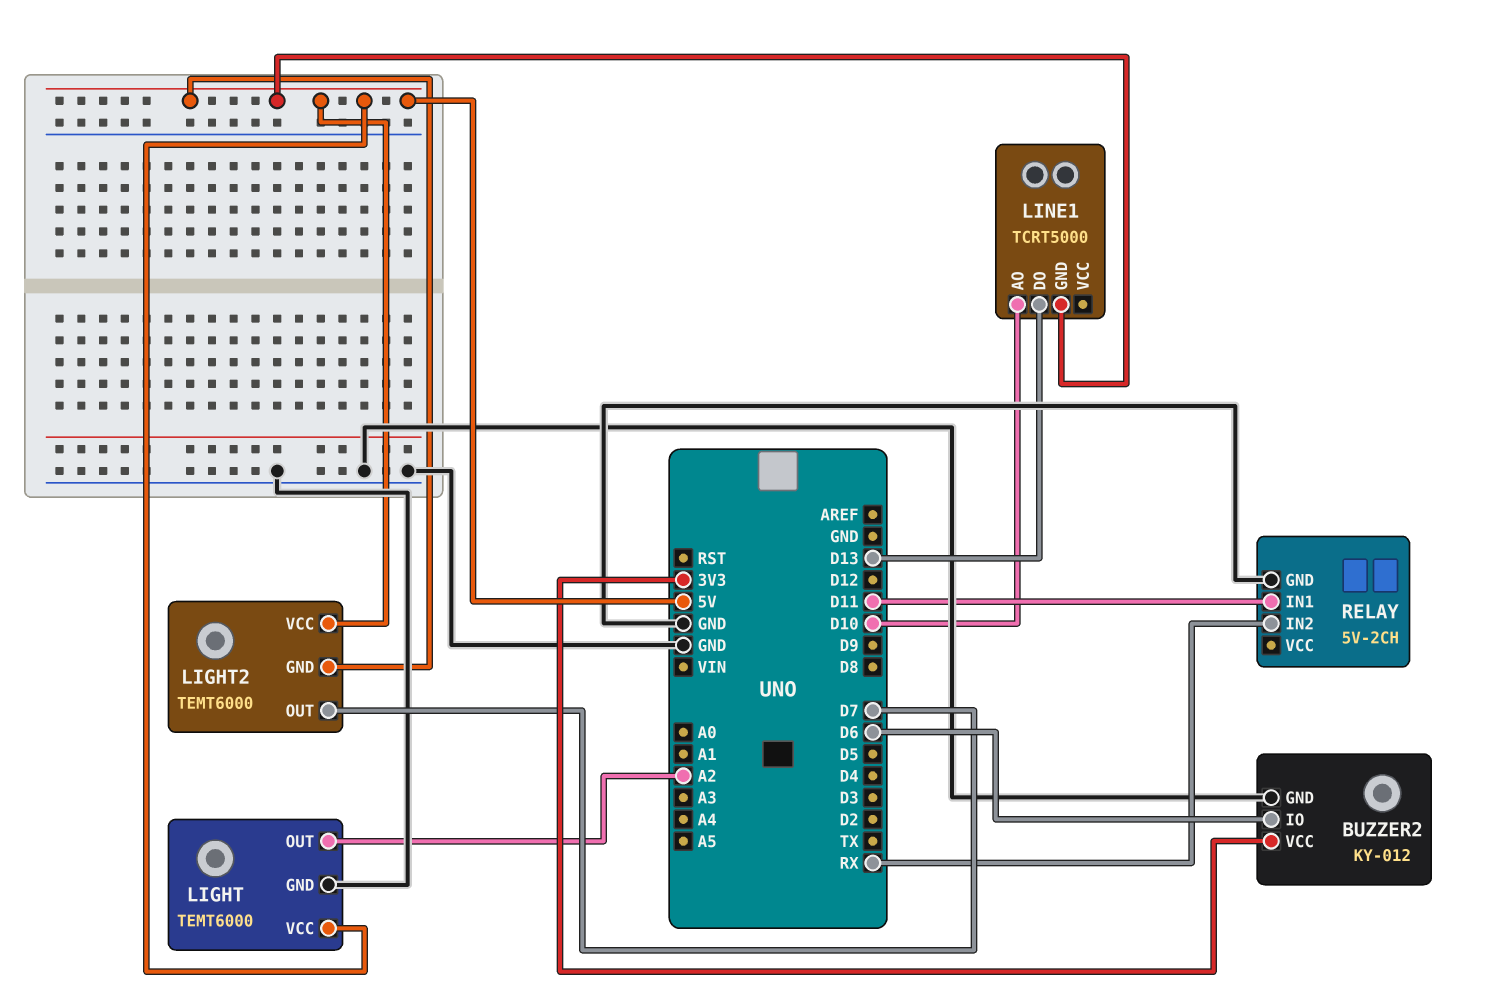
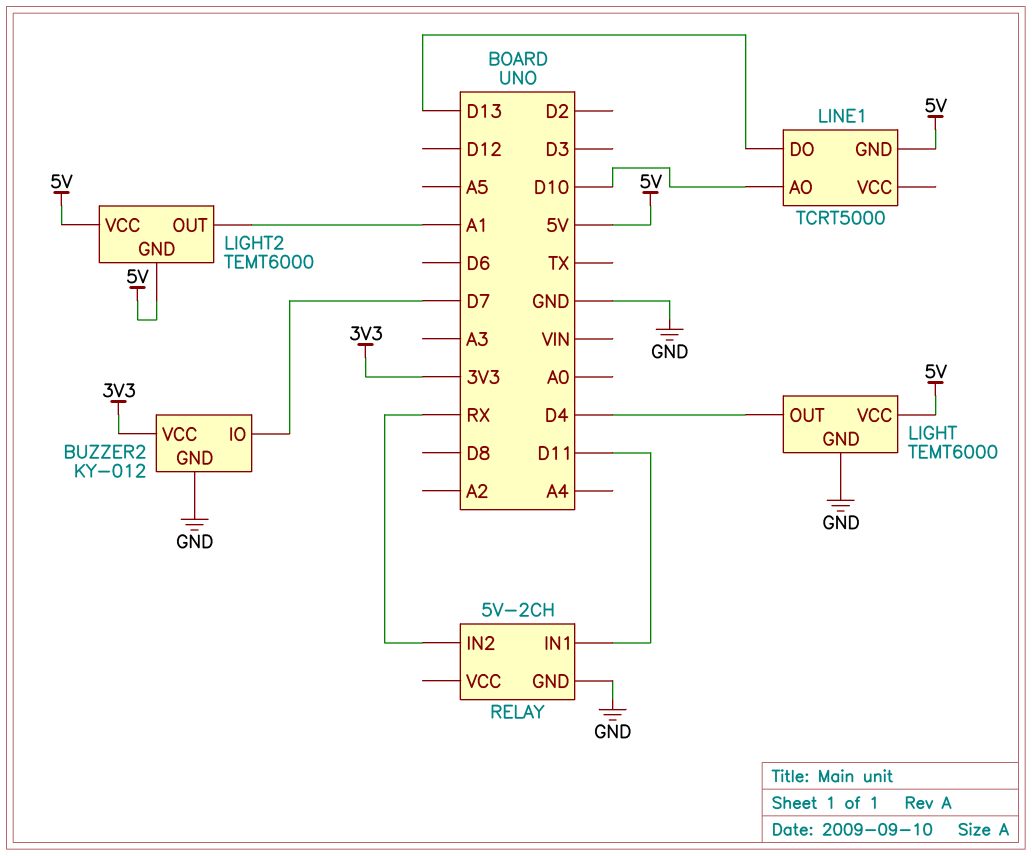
BUZZER2 pin IO: D6 -> D7
LIGHT pin OUT: A2 -> D4
LIGHT2 pin OUT: D7 -> A1

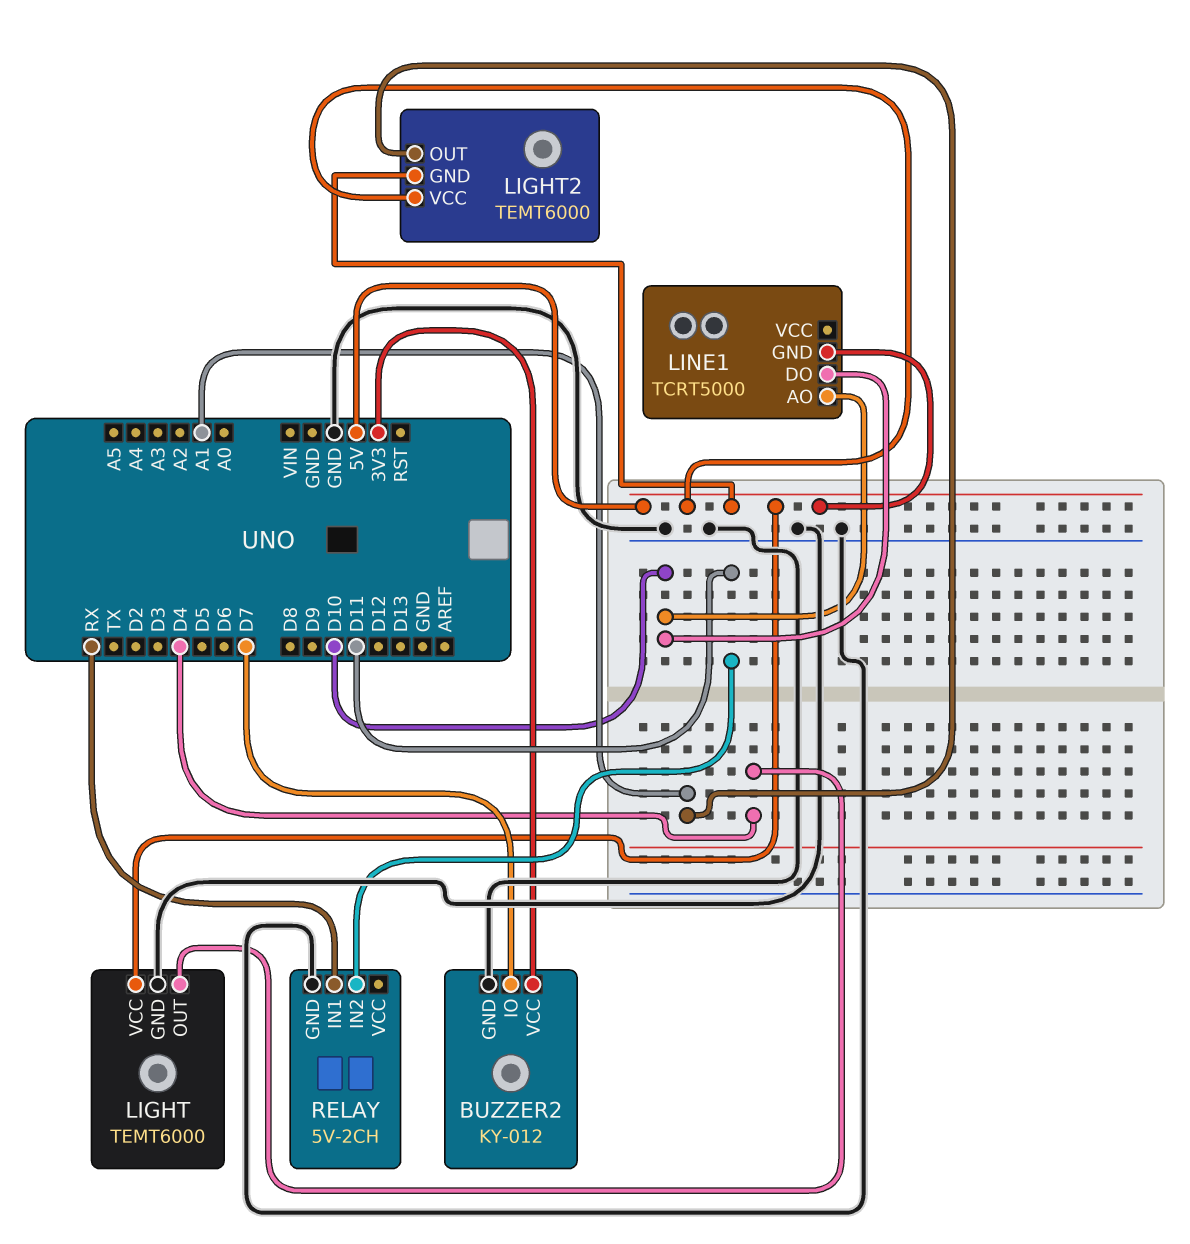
LINE1 pin DO: D13 -> D10
RELAY pin IN1: D11 -> RX
RELAY pin IN2: RX -> D11

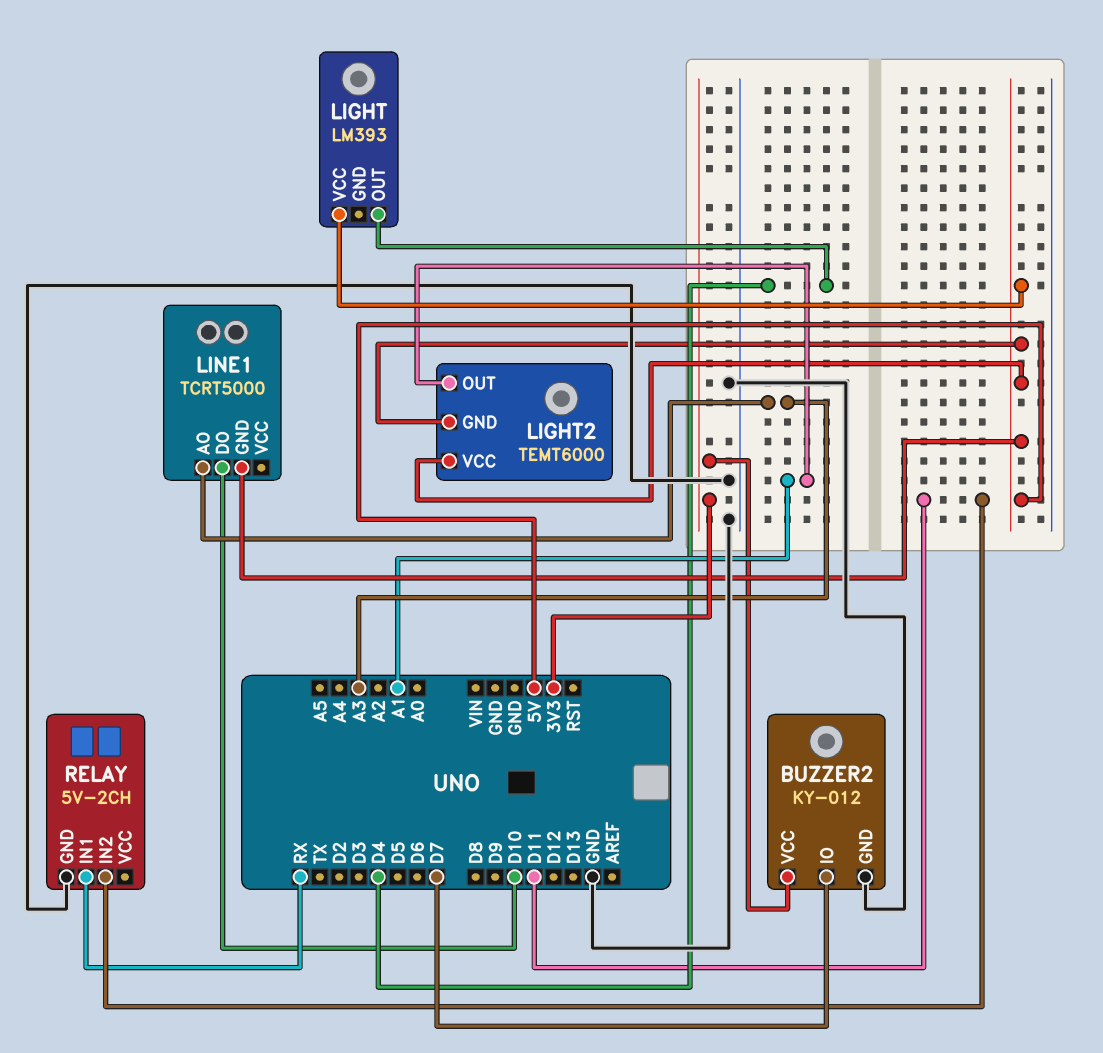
LIGHT: TEMT6000 -> LM393
LIGHT pin GND: GND -> none
LINE1 pin AO: D10 -> A3

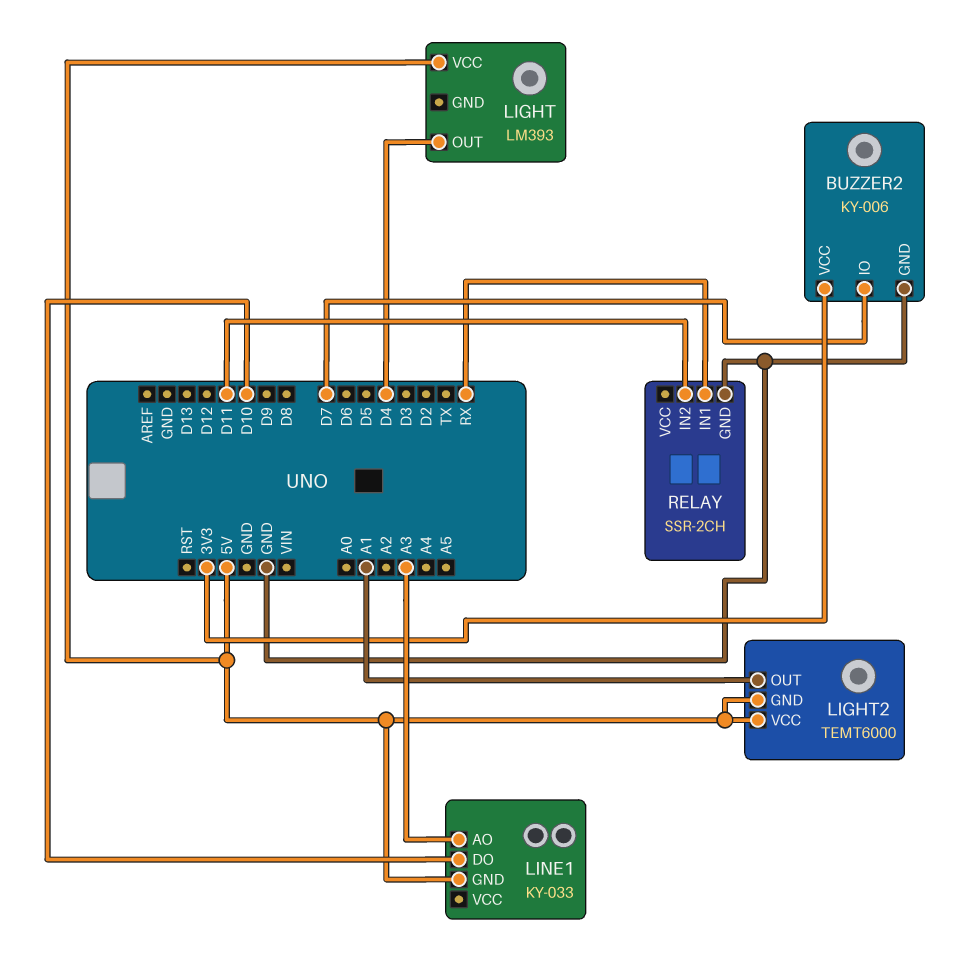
BUZZER2: KY-012 -> KY-006
LINE1: TCRT5000 -> KY-033
RELAY: 5V-2CH -> SSR-2CH

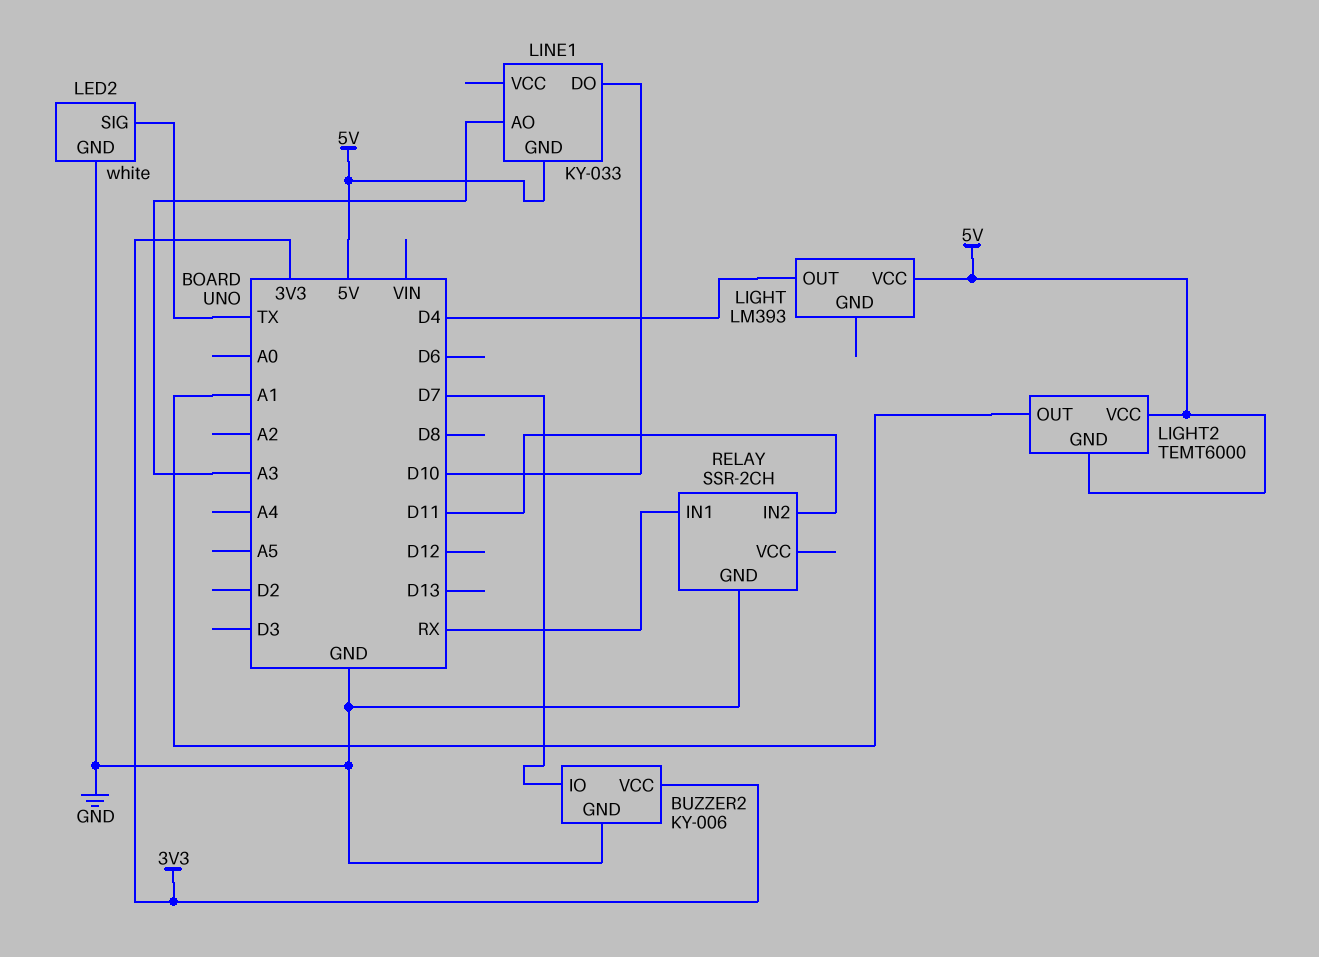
LED2: none -> white
LED2 pin GND: none -> GND
LED2 pin SIG: none -> TX

